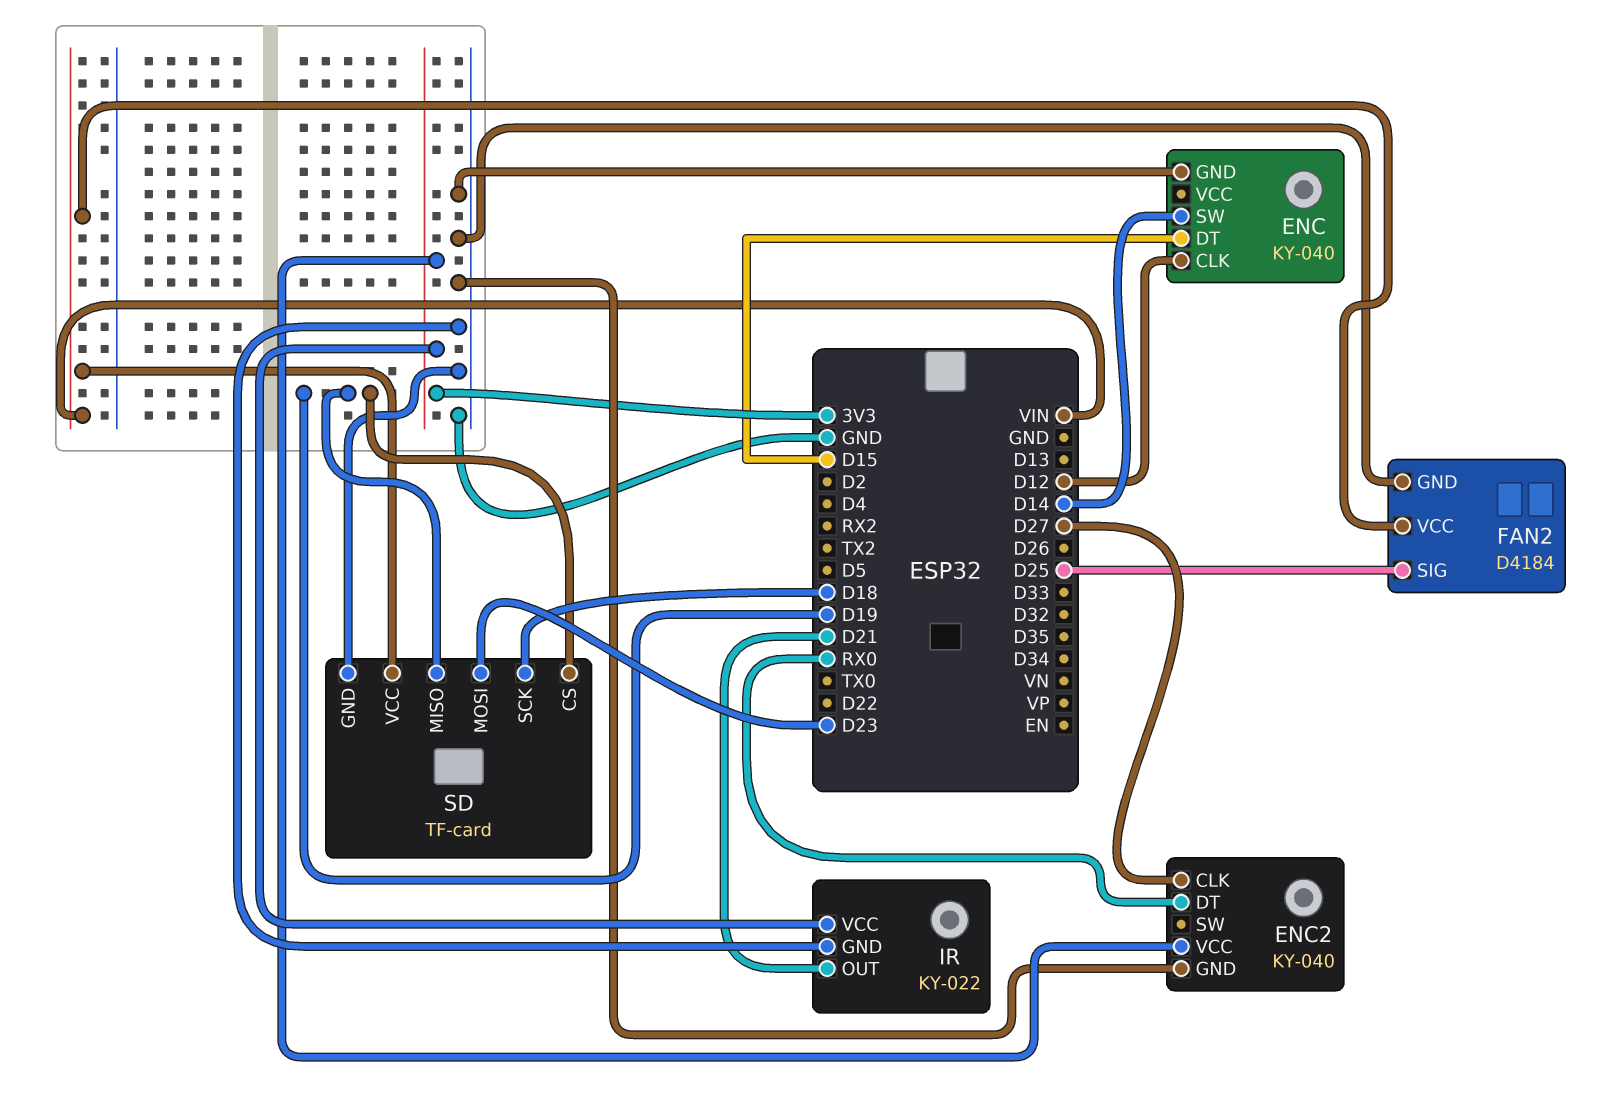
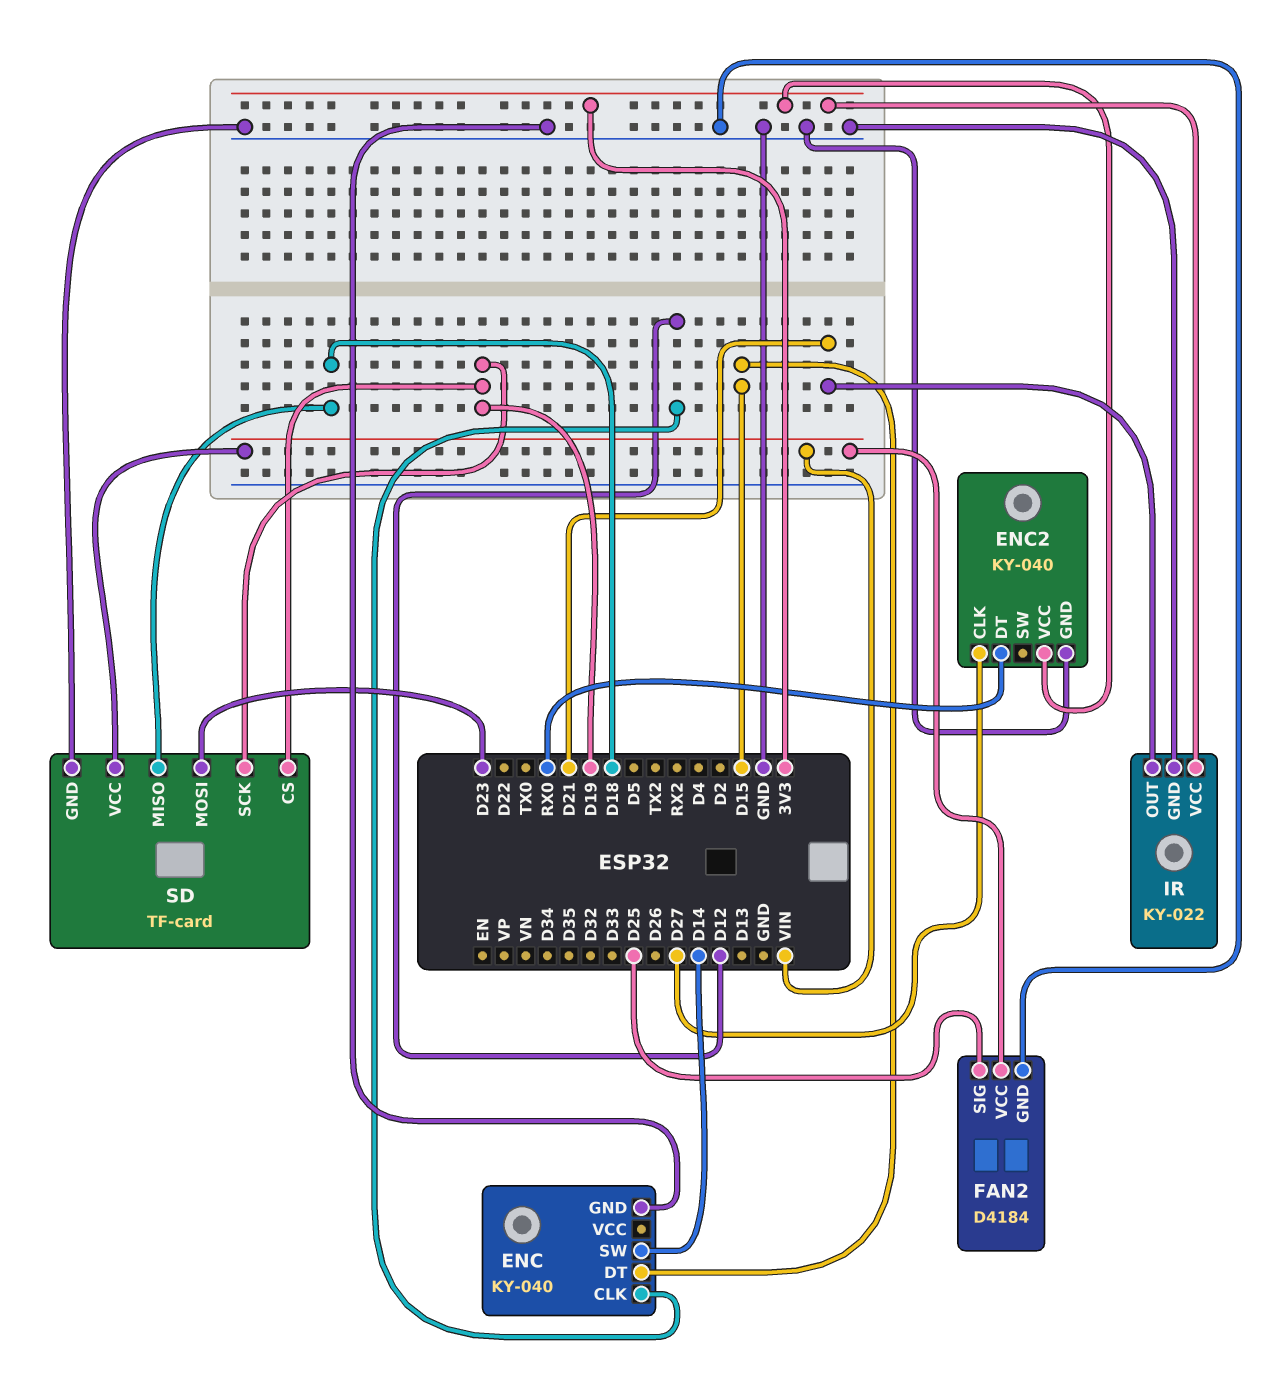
SD pin MISO: D19 -> D18
SD pin SCK: D18 -> D19

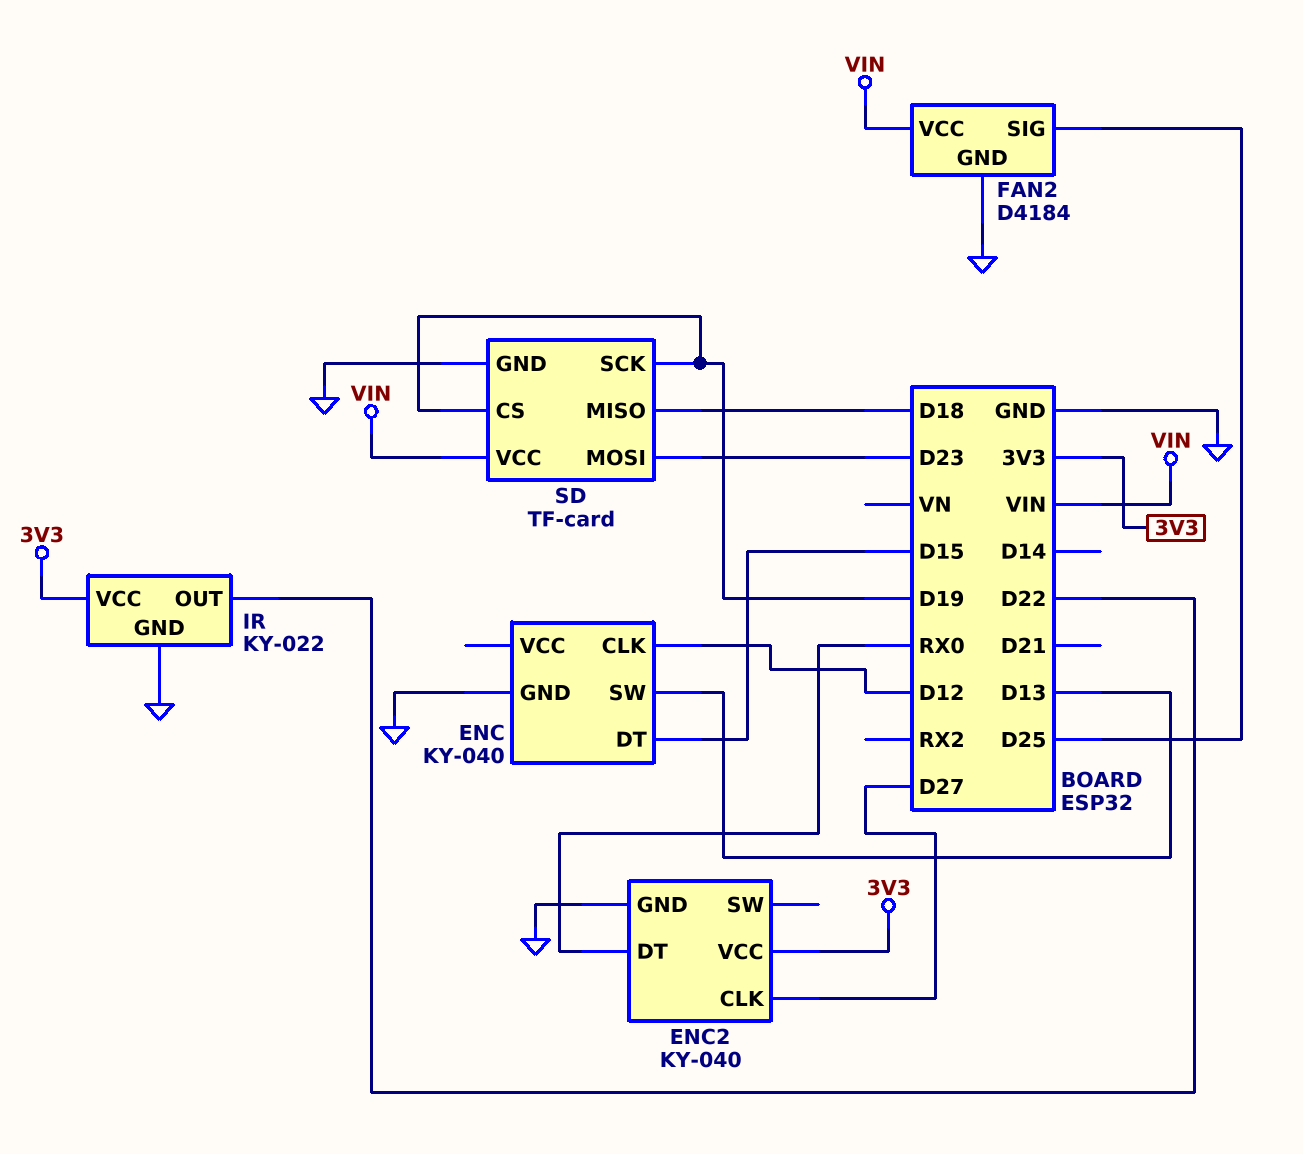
ENC pin SW: D14 -> D13
IR pin OUT: D21 -> D22

